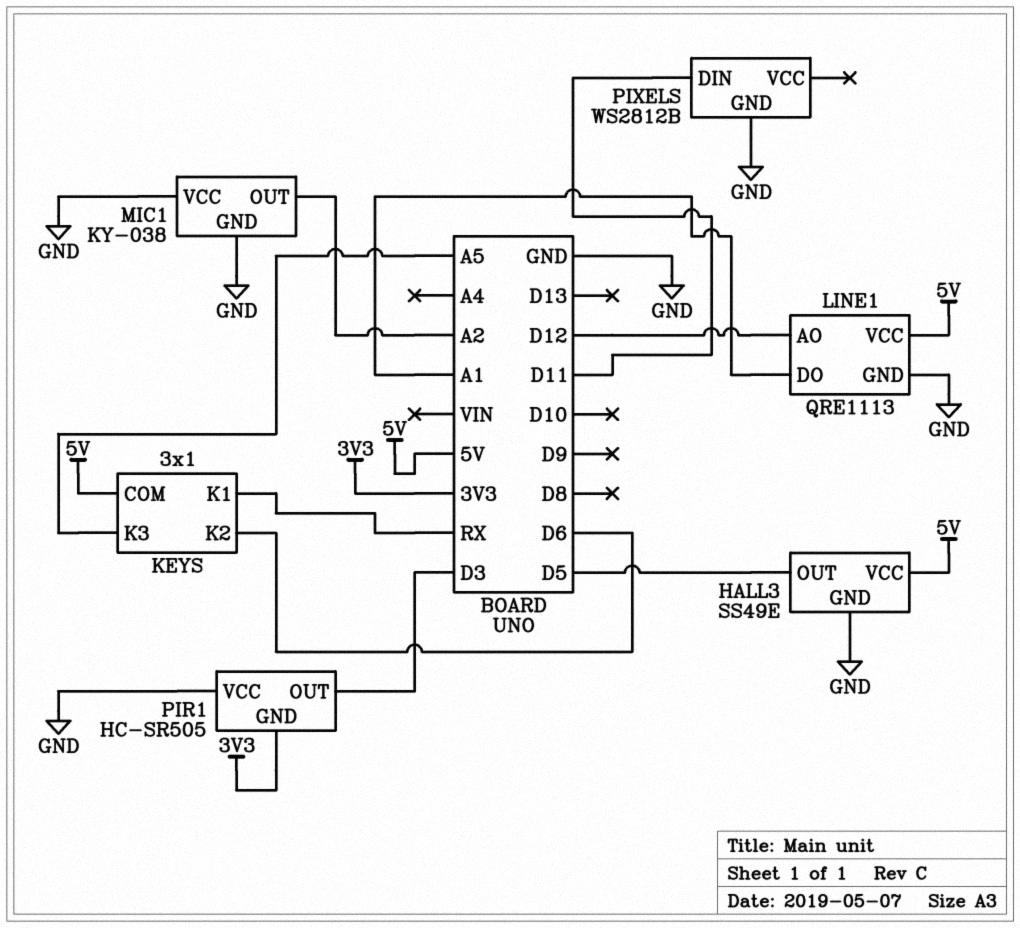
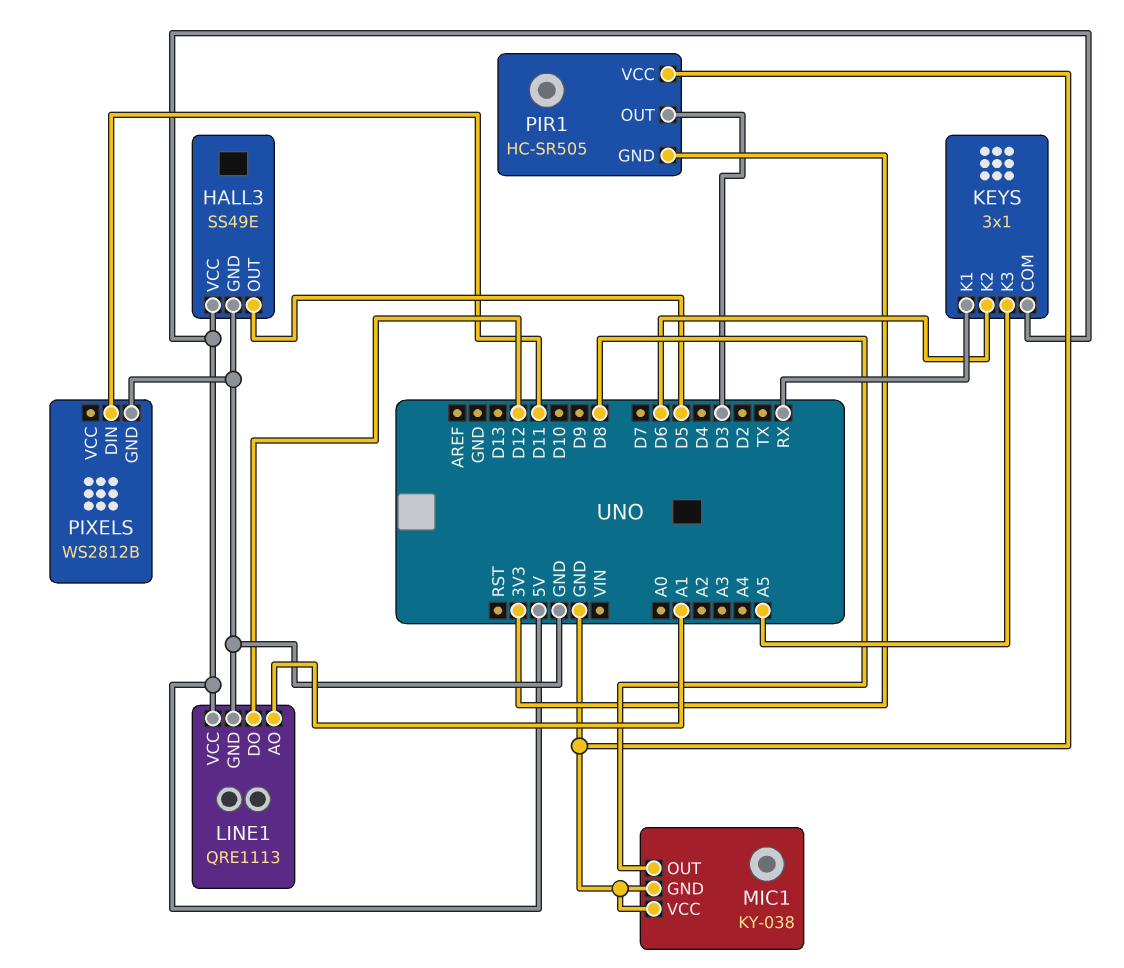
LINE1 pin AO: D12 -> A1
LINE1 pin DO: A1 -> D12
MIC1 pin OUT: A2 -> D8

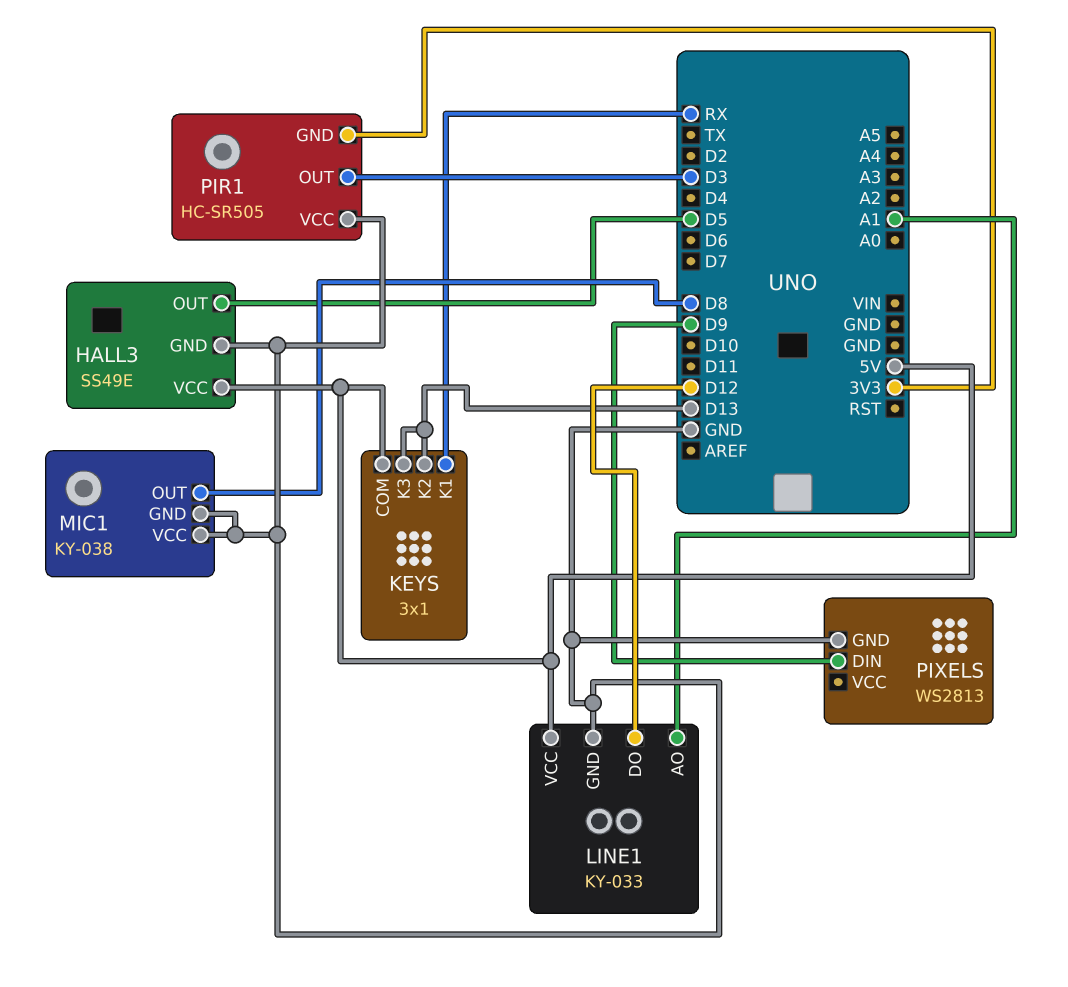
KEYS pin K2: D6 -> D13
KEYS pin K3: A5 -> D13
LINE1: QRE1113 -> KY-033
PIXELS: WS2812B -> WS2813
PIXELS pin DIN: D11 -> D9

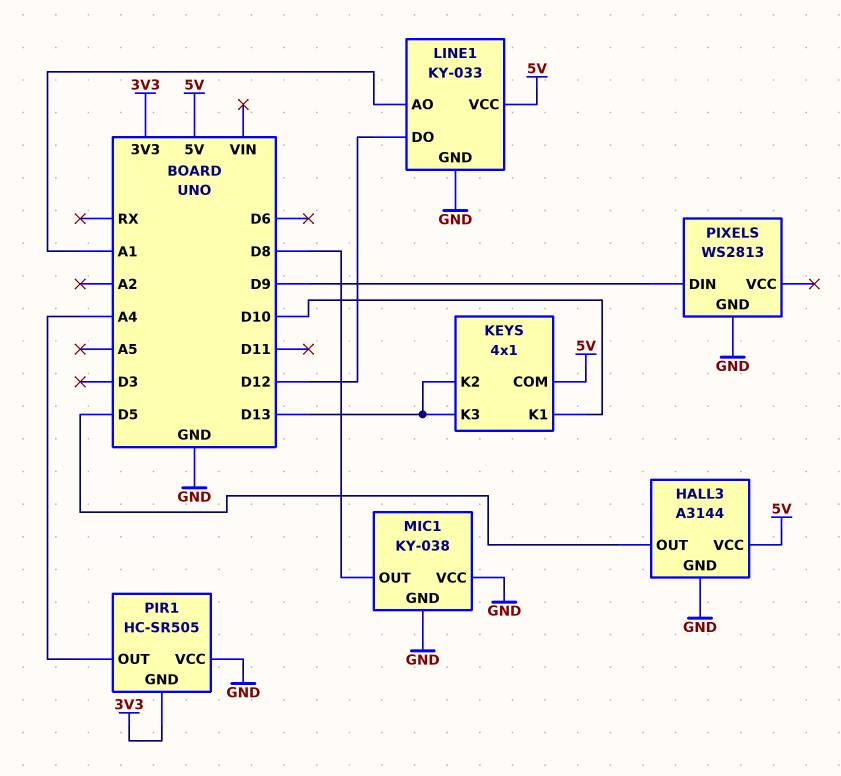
HALL3: SS49E -> A3144
KEYS: 3x1 -> 4x1
KEYS pin K1: RX -> D10
PIR1 pin OUT: D3 -> A4

